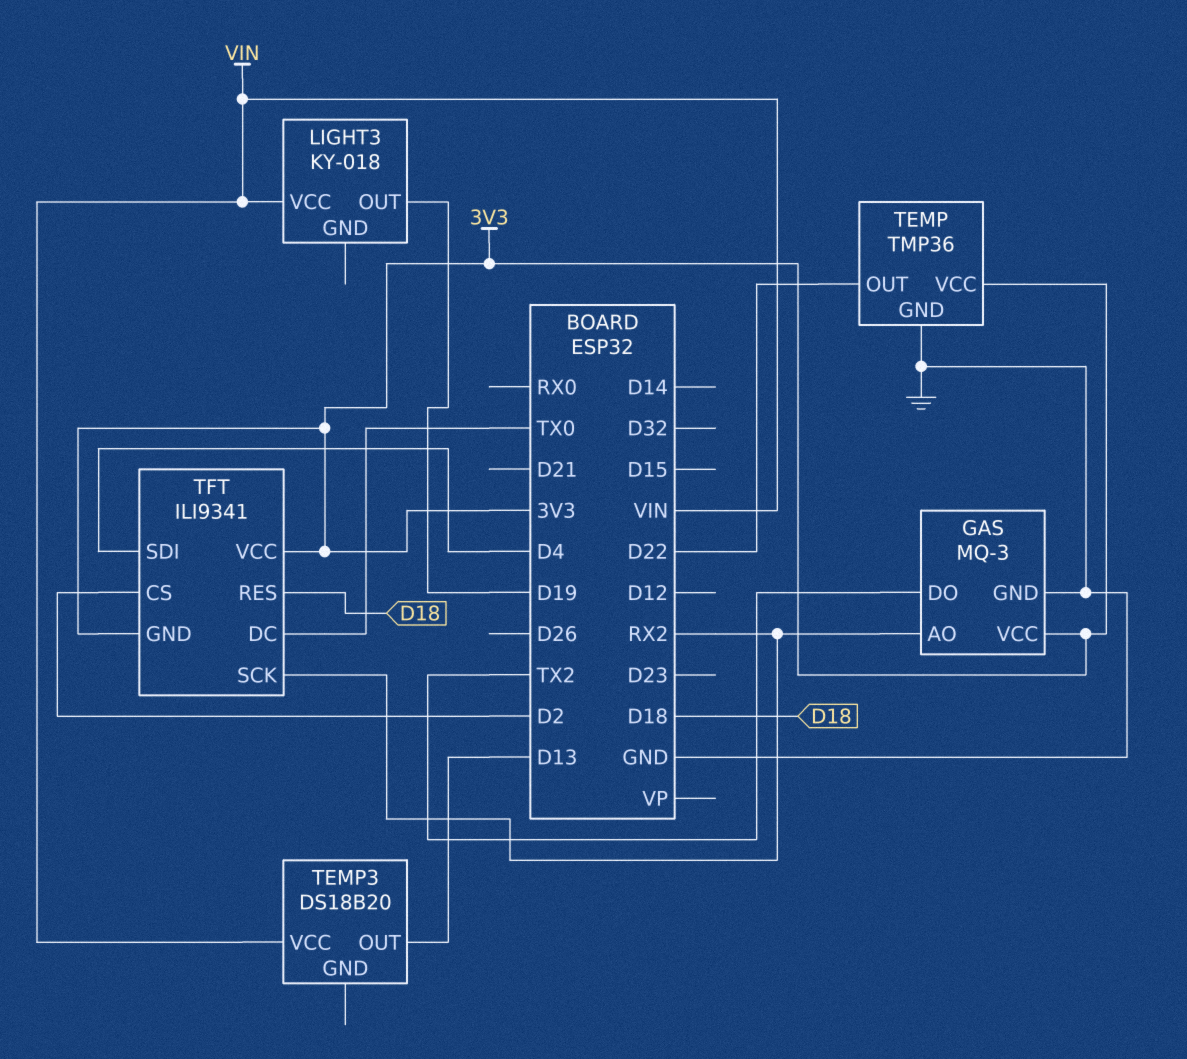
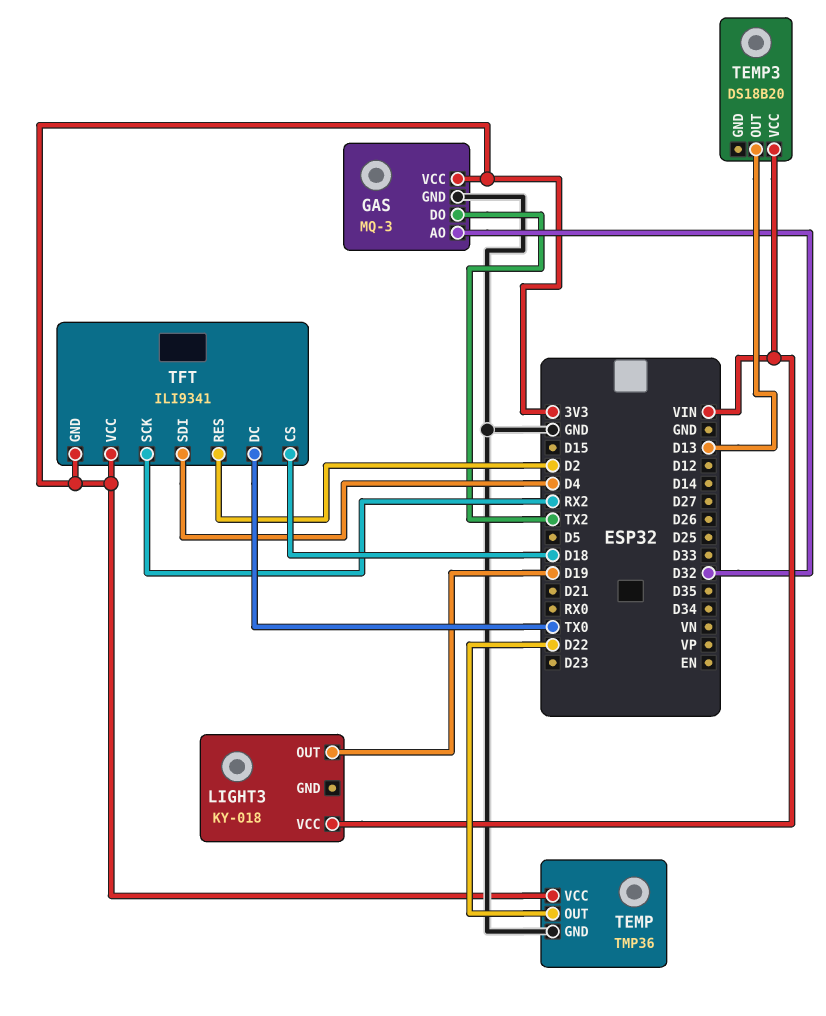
GAS pin AO: RX2 -> D32
TFT pin CS: D2 -> D18
TFT pin RES: D18 -> D2

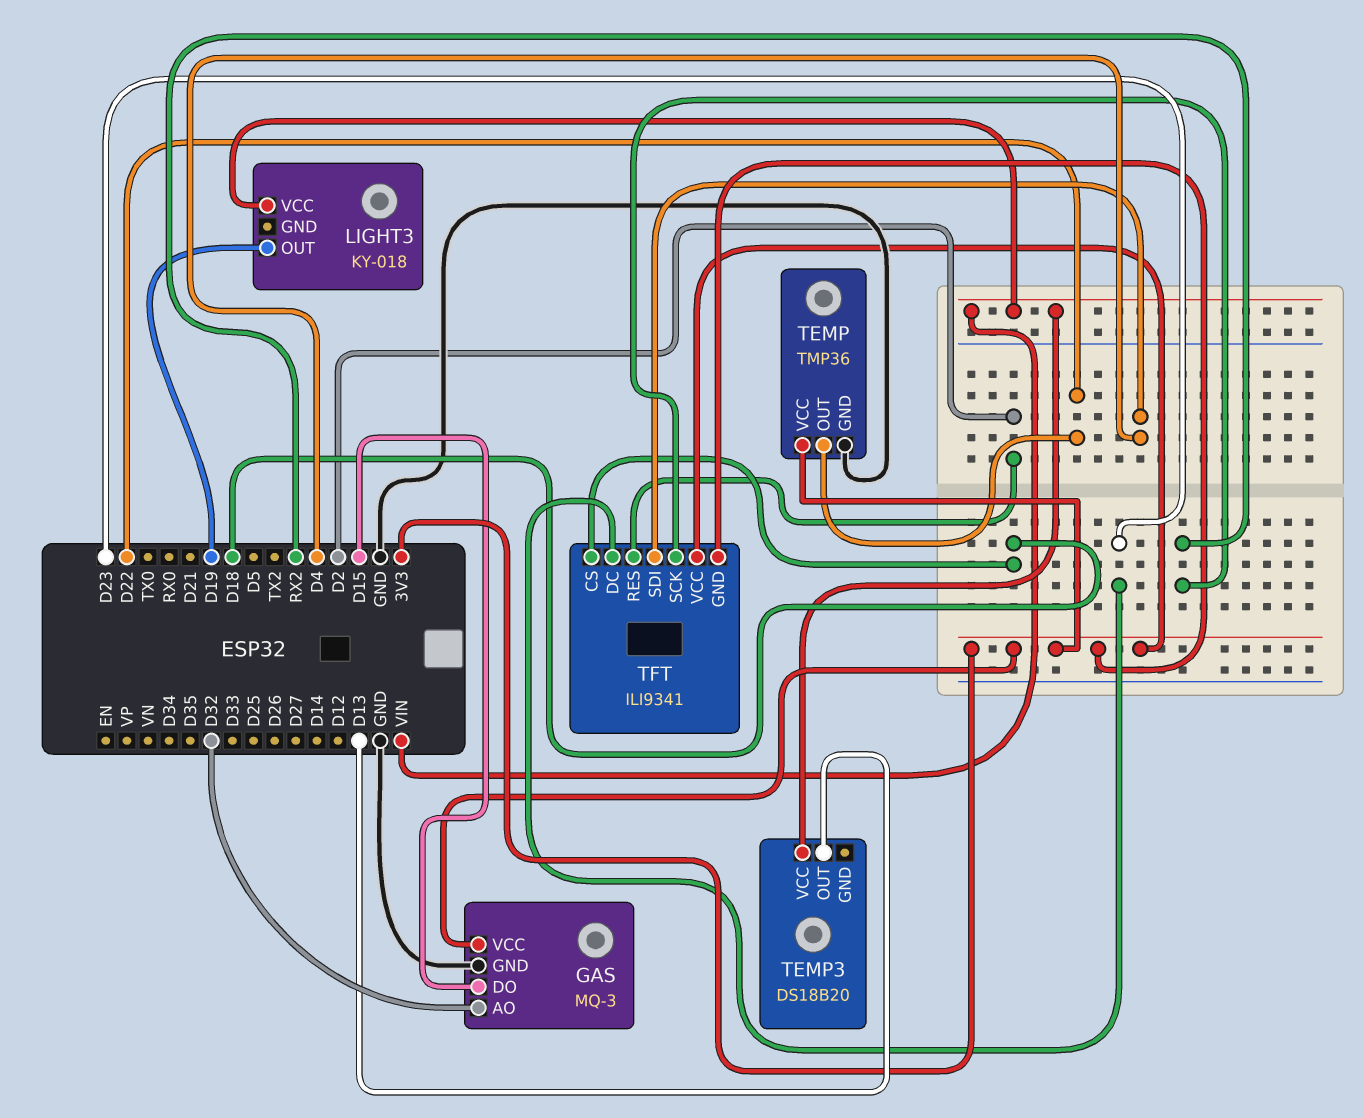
GAS pin DO: TX2 -> D15
TFT pin DC: TX0 -> D23

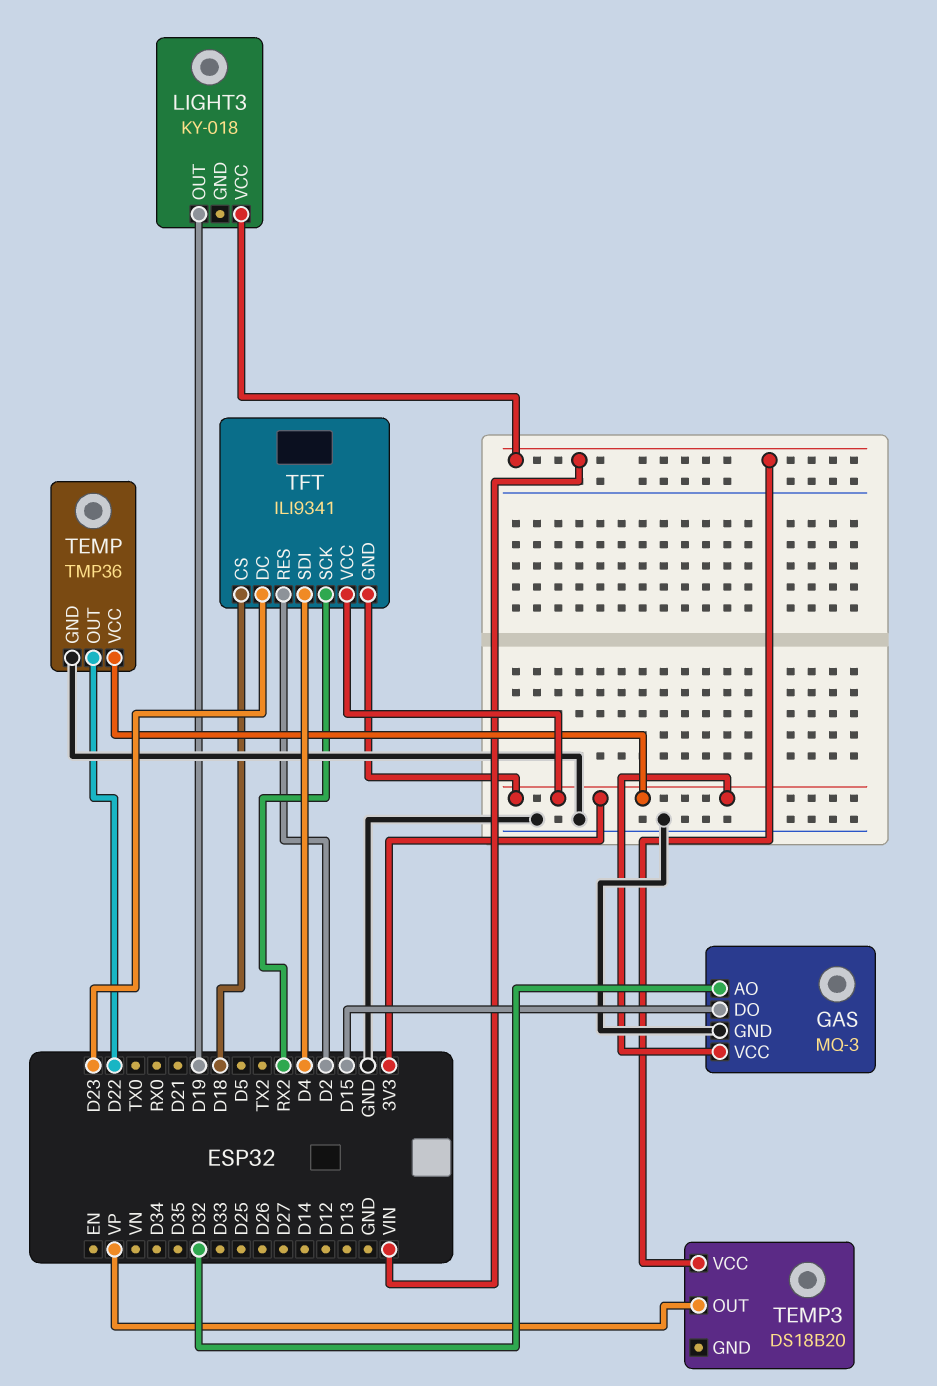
TEMP3 pin OUT: D13 -> VP

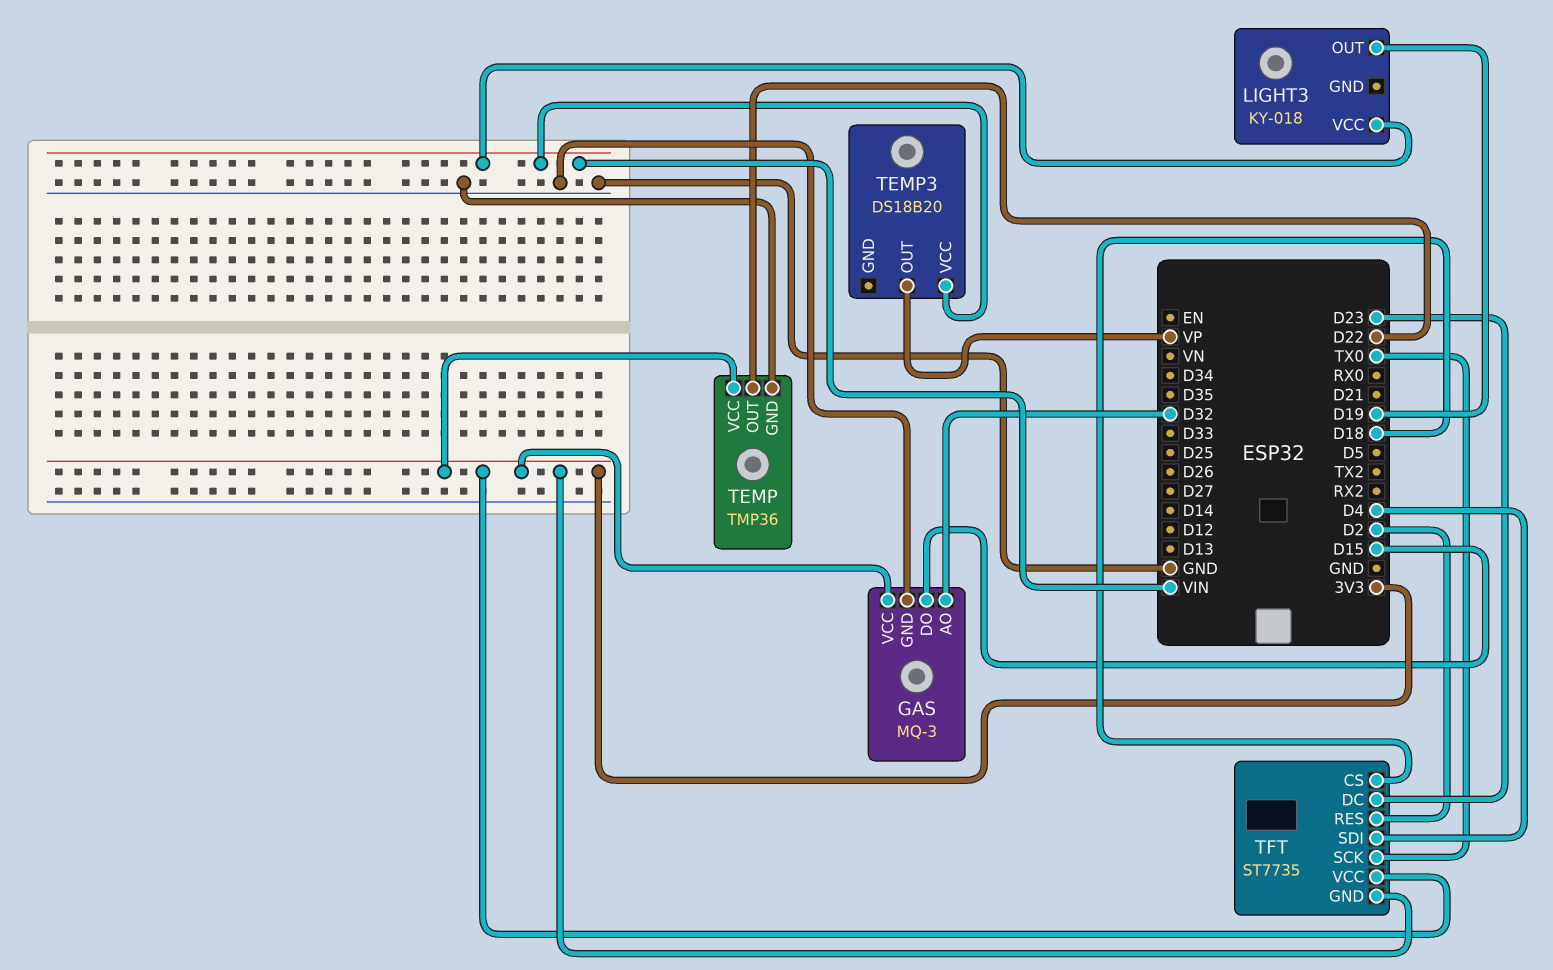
TFT: ILI9341 -> ST7735
TFT pin SCK: RX2 -> TX0

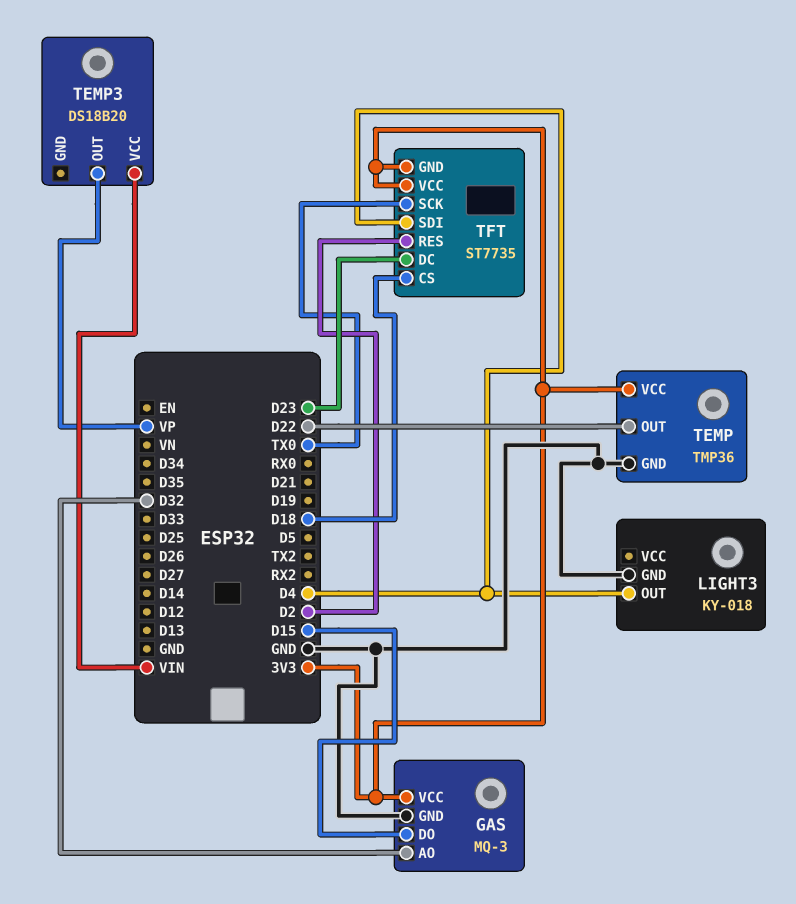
LIGHT3 pin GND: none -> GND
LIGHT3 pin OUT: D19 -> D4
LIGHT3 pin VCC: VIN -> none

